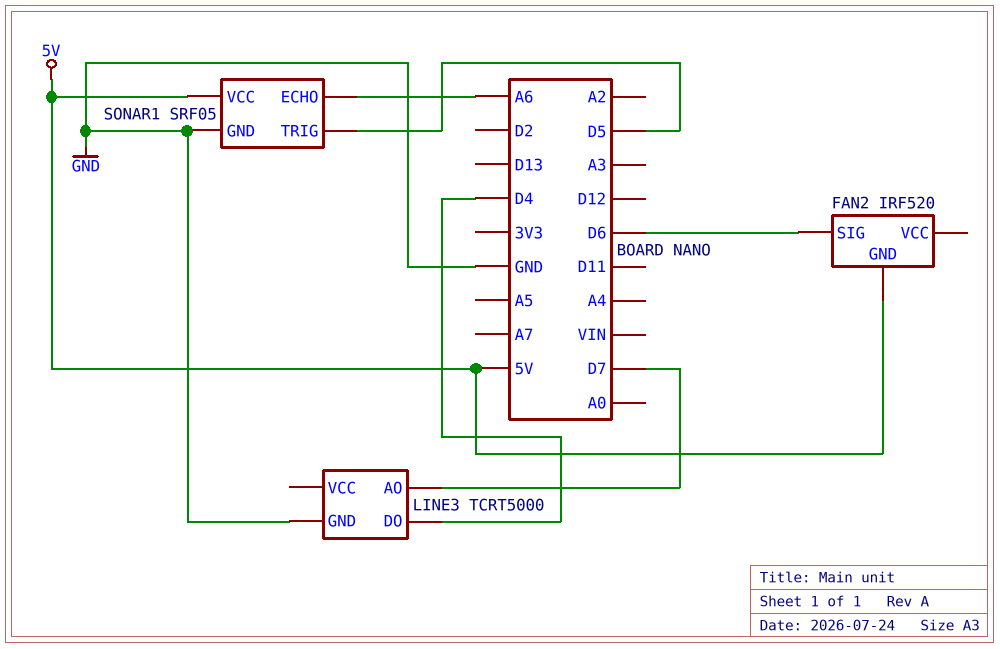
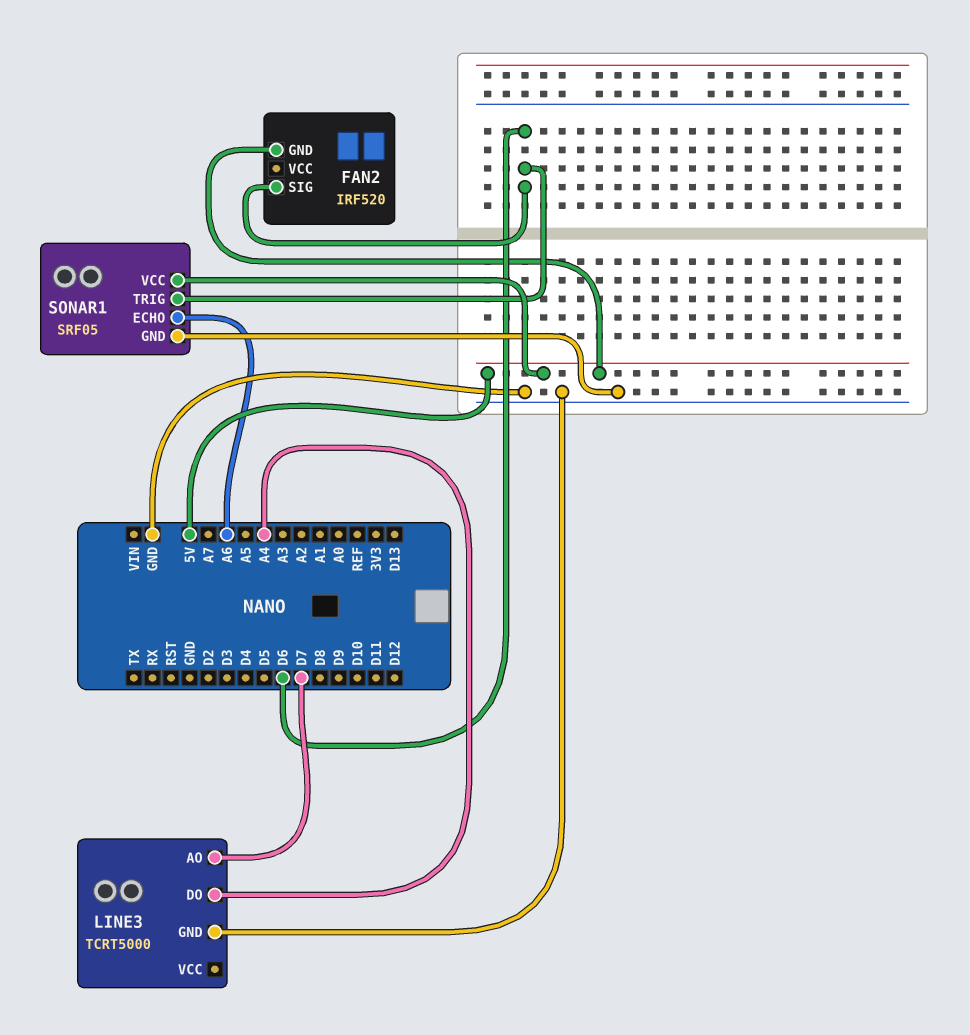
LINE3 pin DO: D4 -> A4
SONAR1 pin TRIG: D5 -> D6

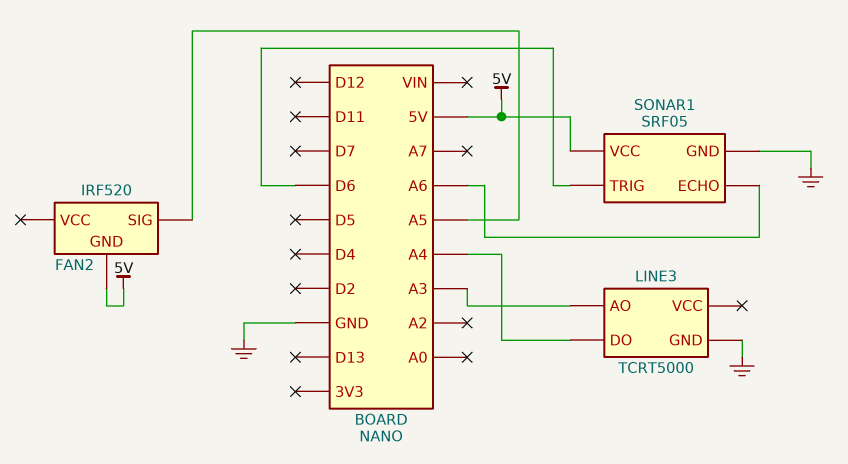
FAN2 pin SIG: D6 -> A5
LINE3 pin AO: D7 -> A3

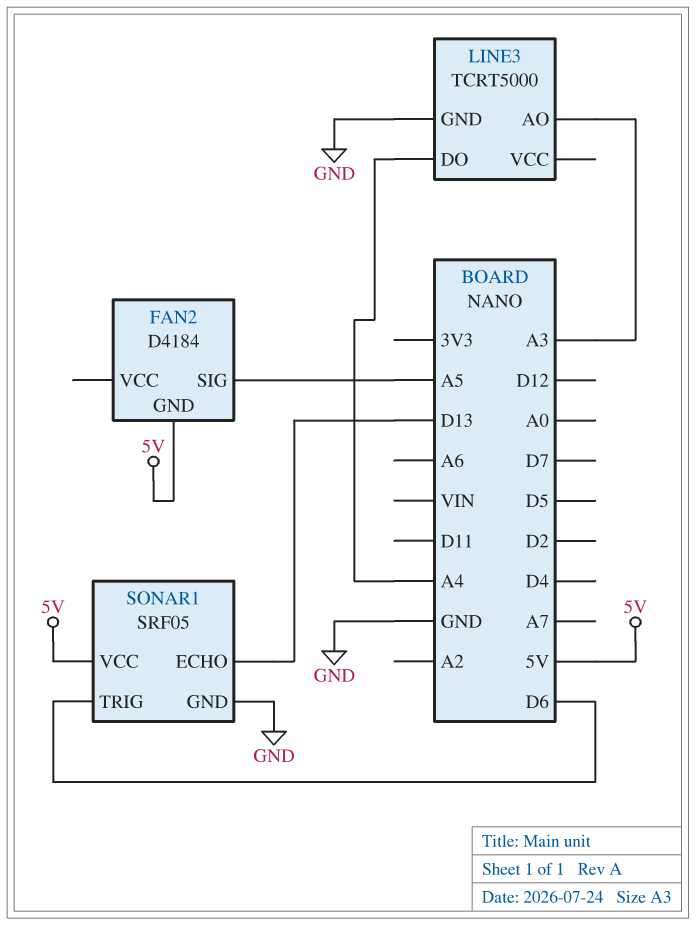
FAN2: IRF520 -> D4184
SONAR1 pin ECHO: A6 -> D13

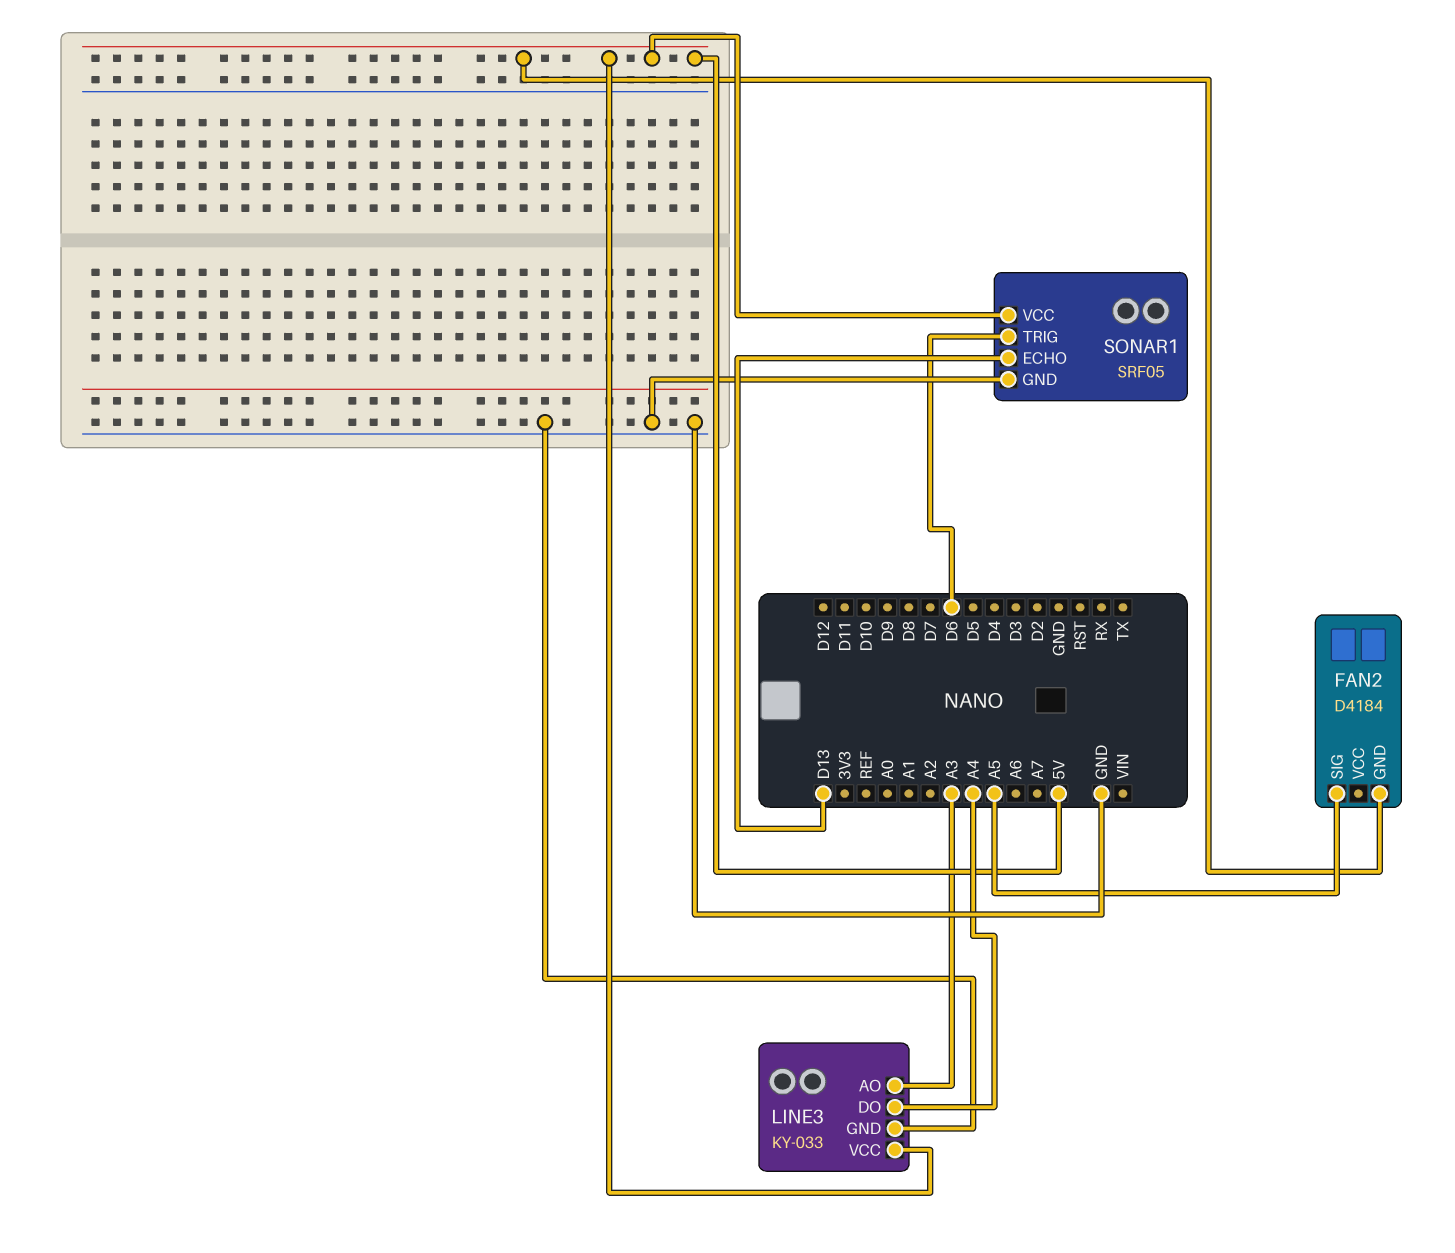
LINE3: TCRT5000 -> KY-033
LINE3 pin VCC: none -> 5V

